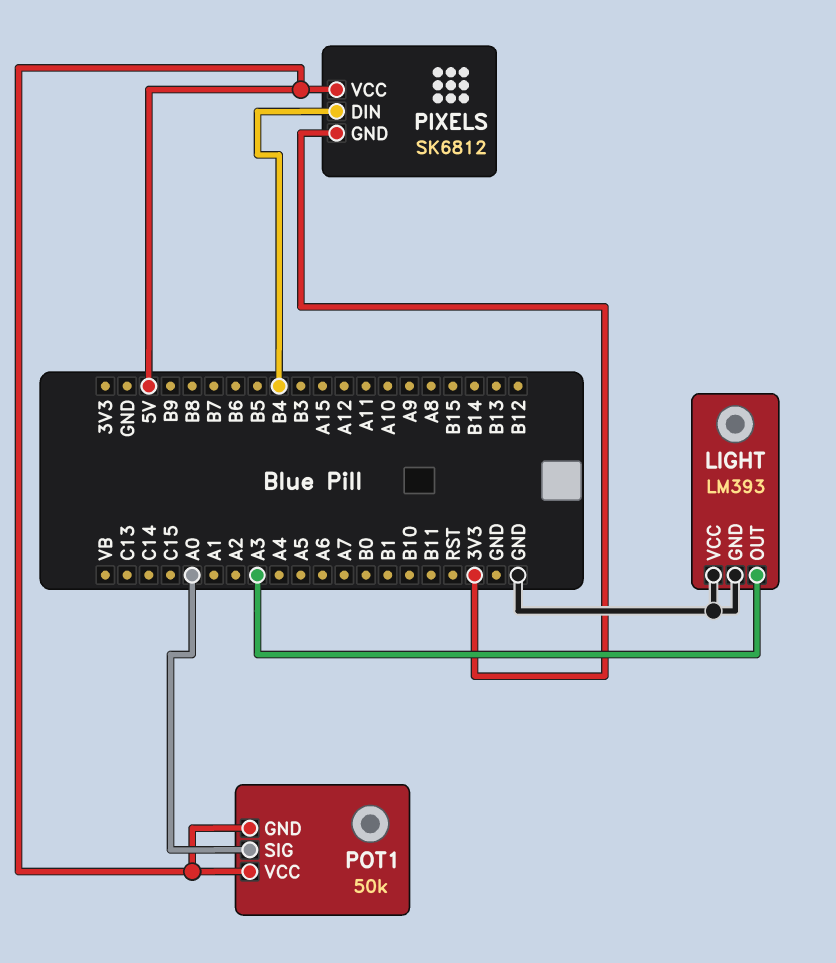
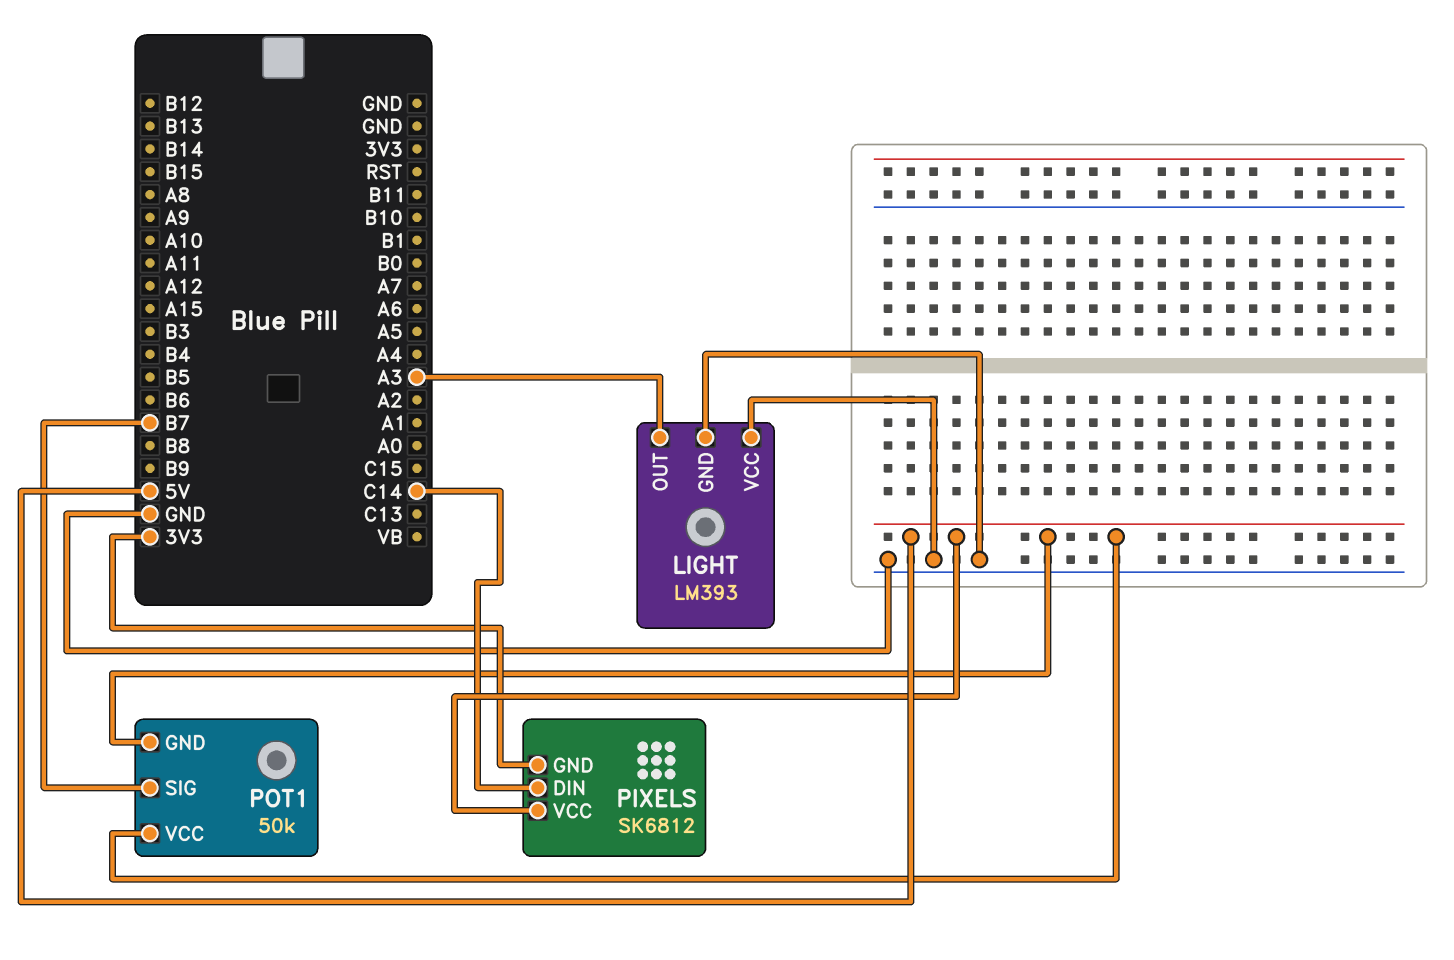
PIXELS pin DIN: B4 -> C14
POT1 pin SIG: A0 -> B7

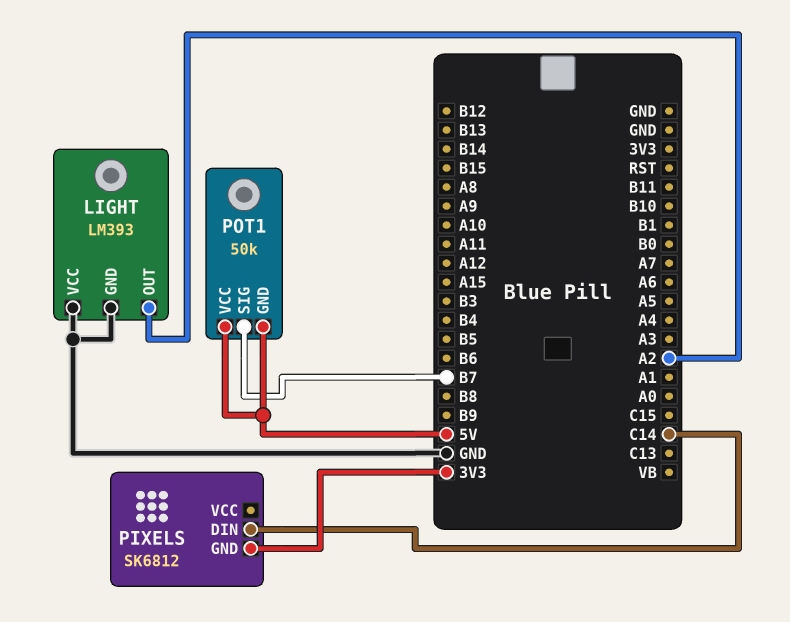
LIGHT pin OUT: A3 -> A2
PIXELS pin VCC: 5V -> none

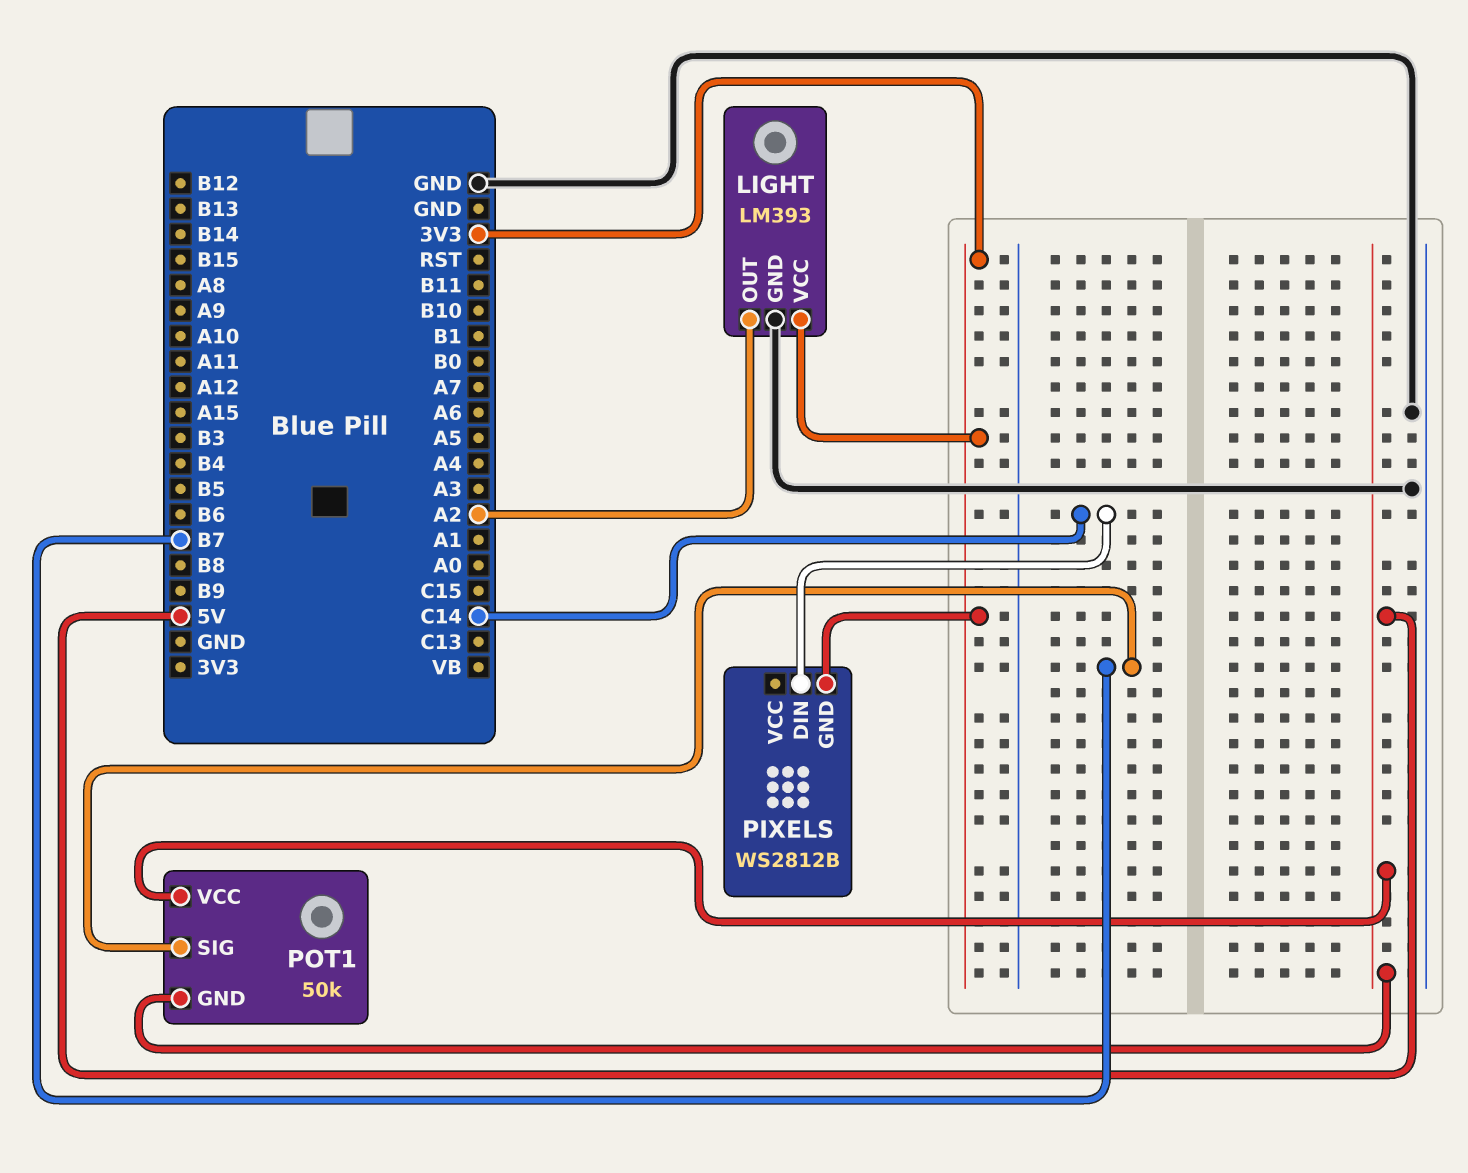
LIGHT pin VCC: GND -> 3V3
PIXELS: SK6812 -> WS2812B

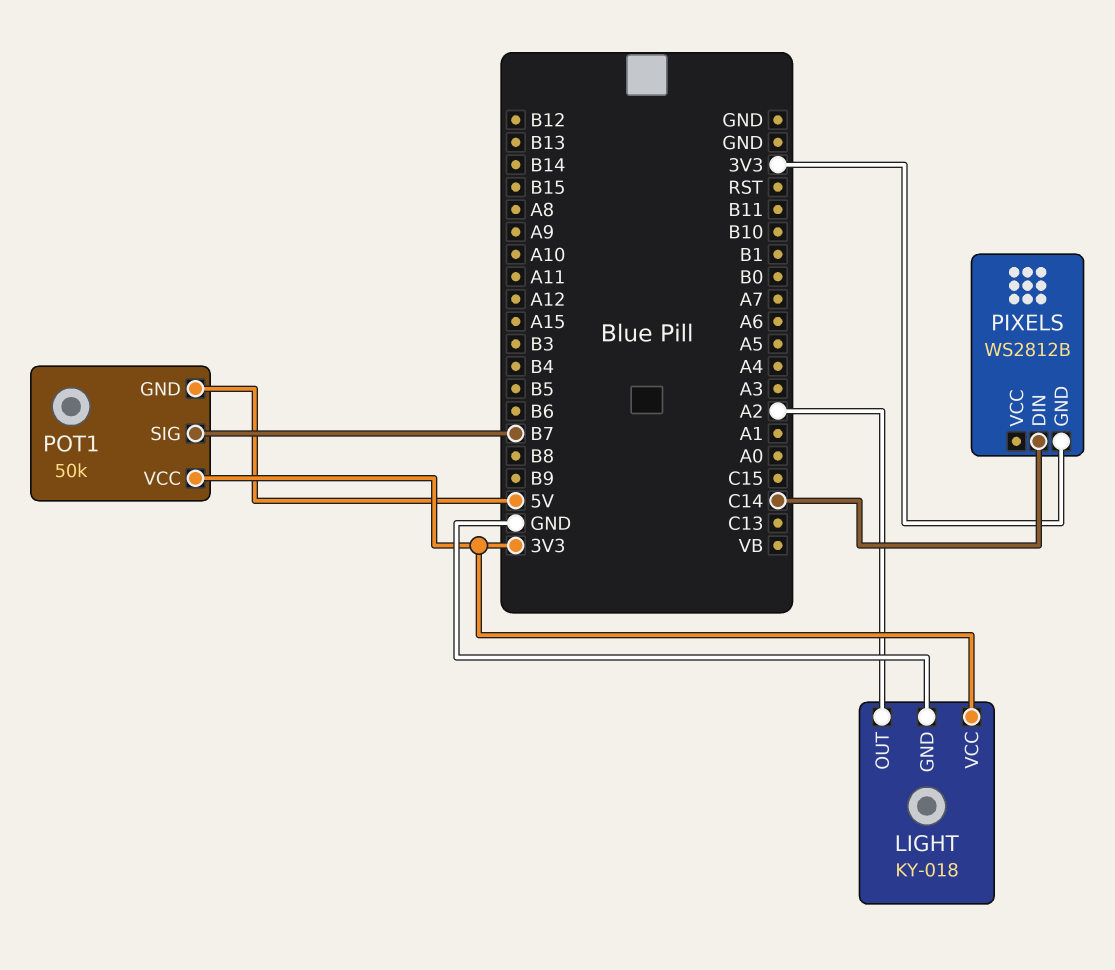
LIGHT: LM393 -> KY-018
POT1 pin VCC: 5V -> 3V3

